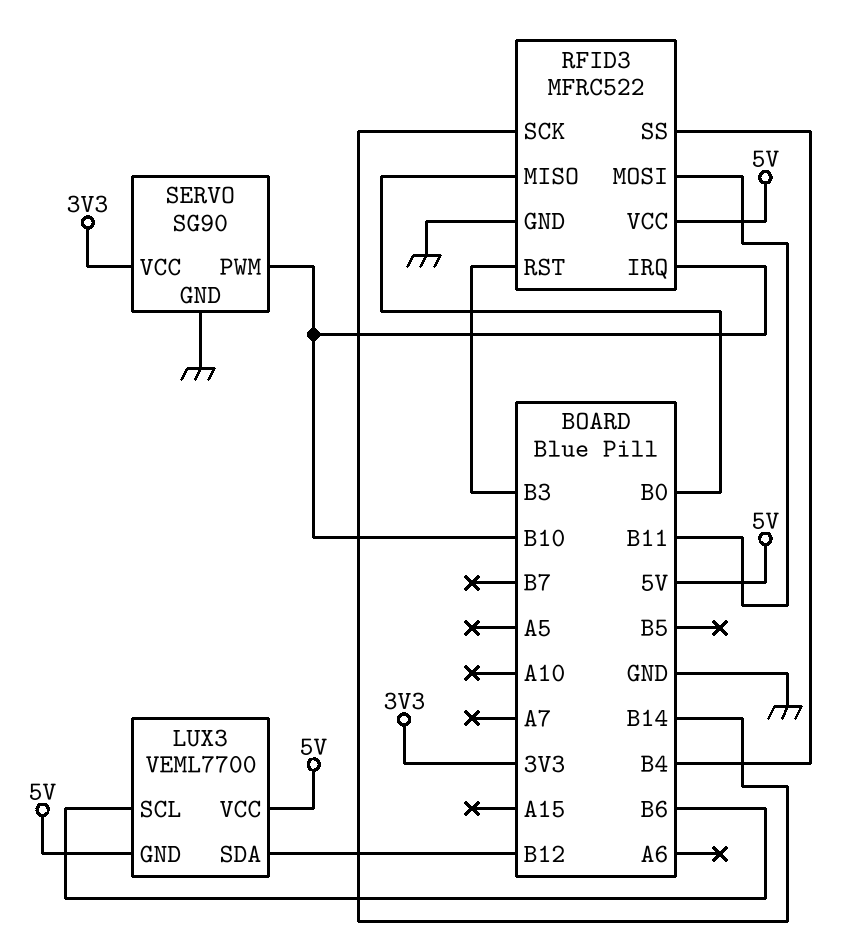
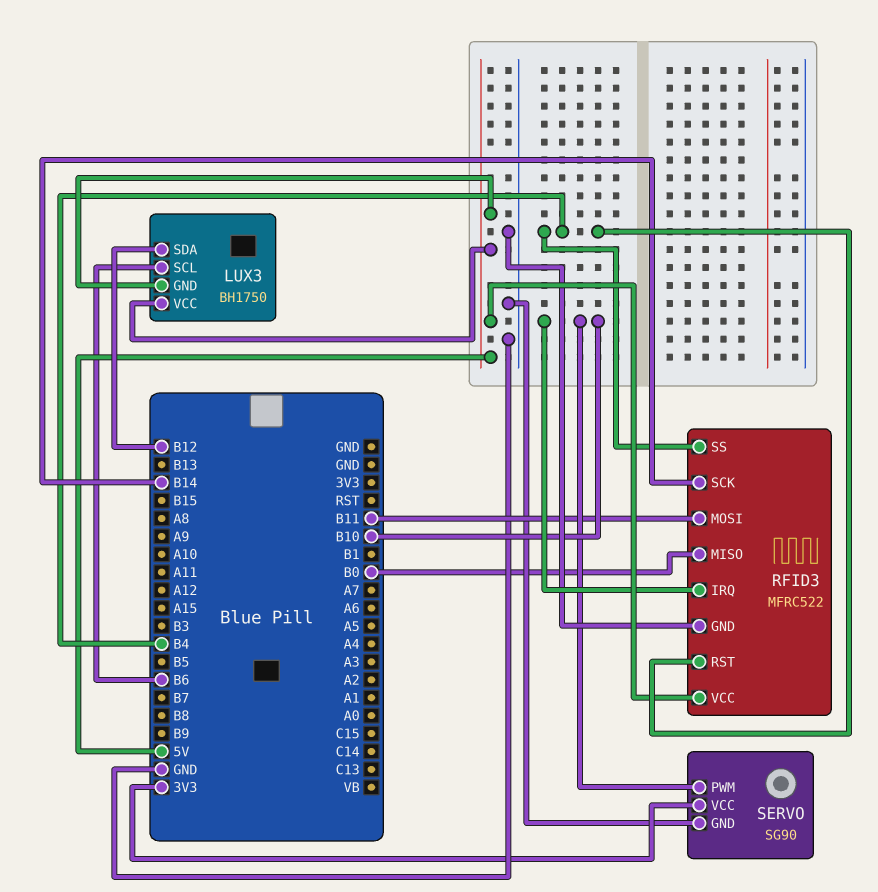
LUX3: VEML7700 -> BH1750
RFID3 pin RST: B3 -> B4

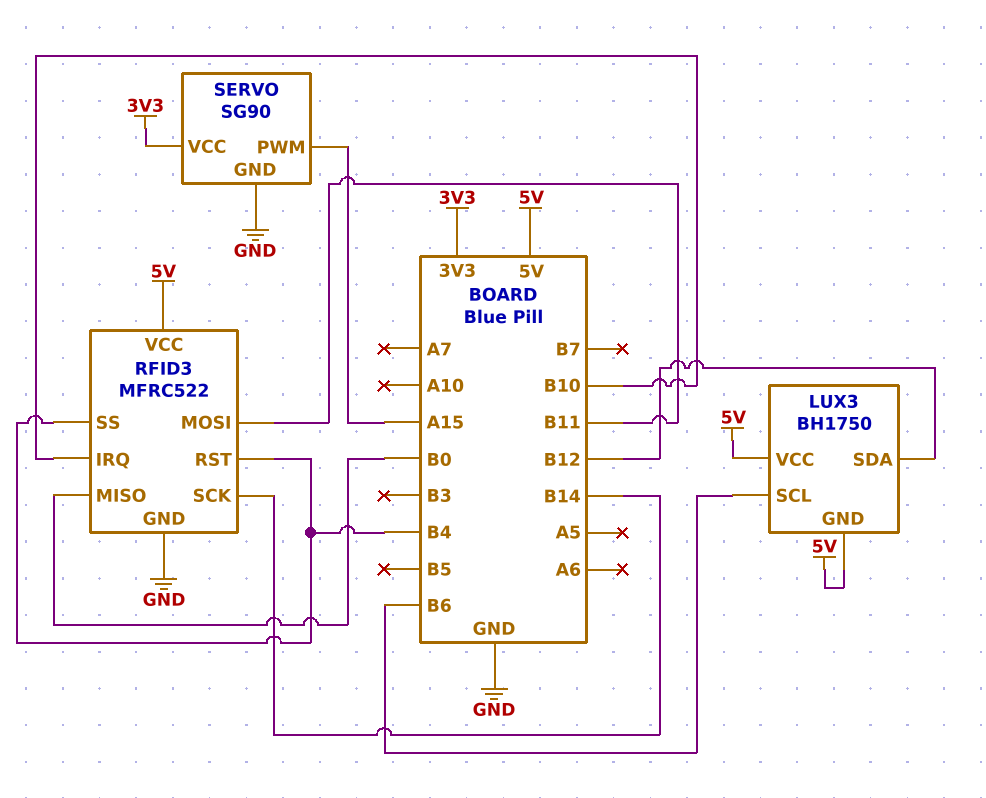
SERVO pin PWM: B10 -> A15

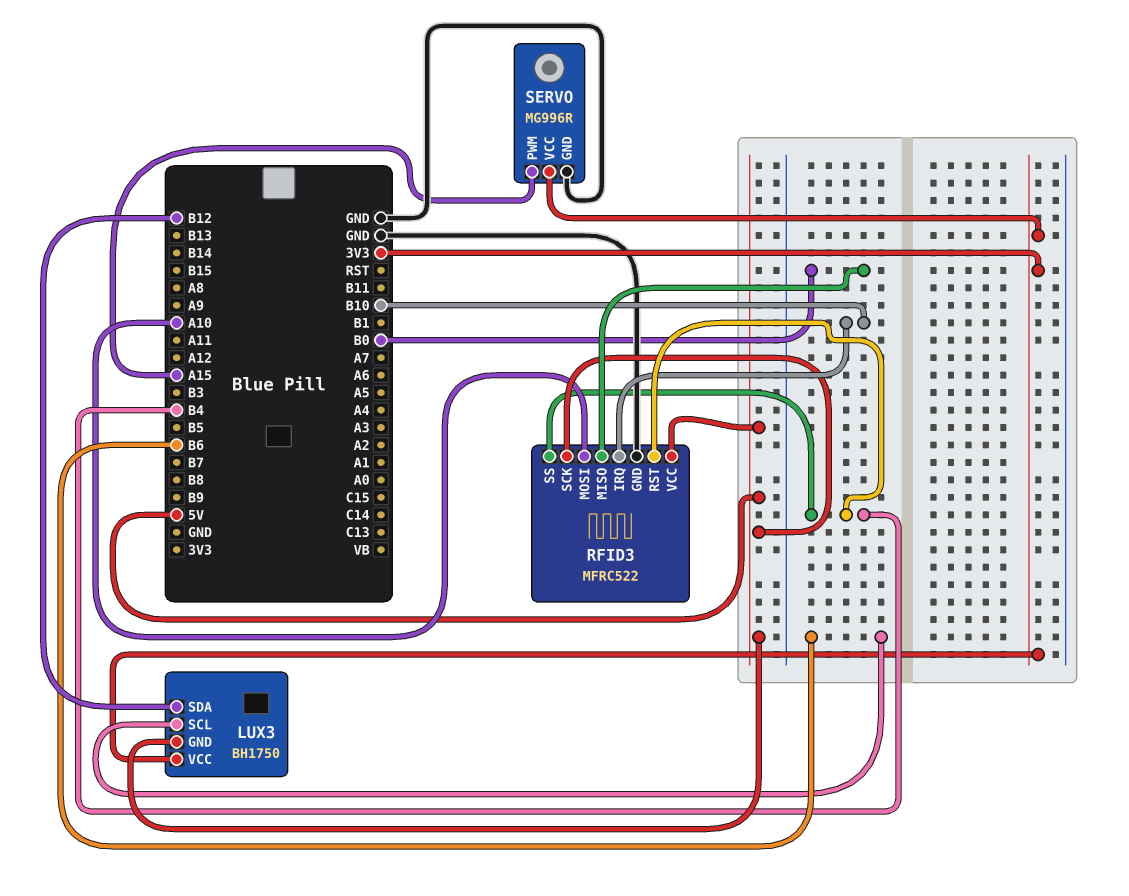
LUX3 pin VCC: 5V -> 3V3
RFID3 pin MOSI: B11 -> A10
RFID3 pin SCK: B14 -> 5V
SERVO: SG90 -> MG996R

